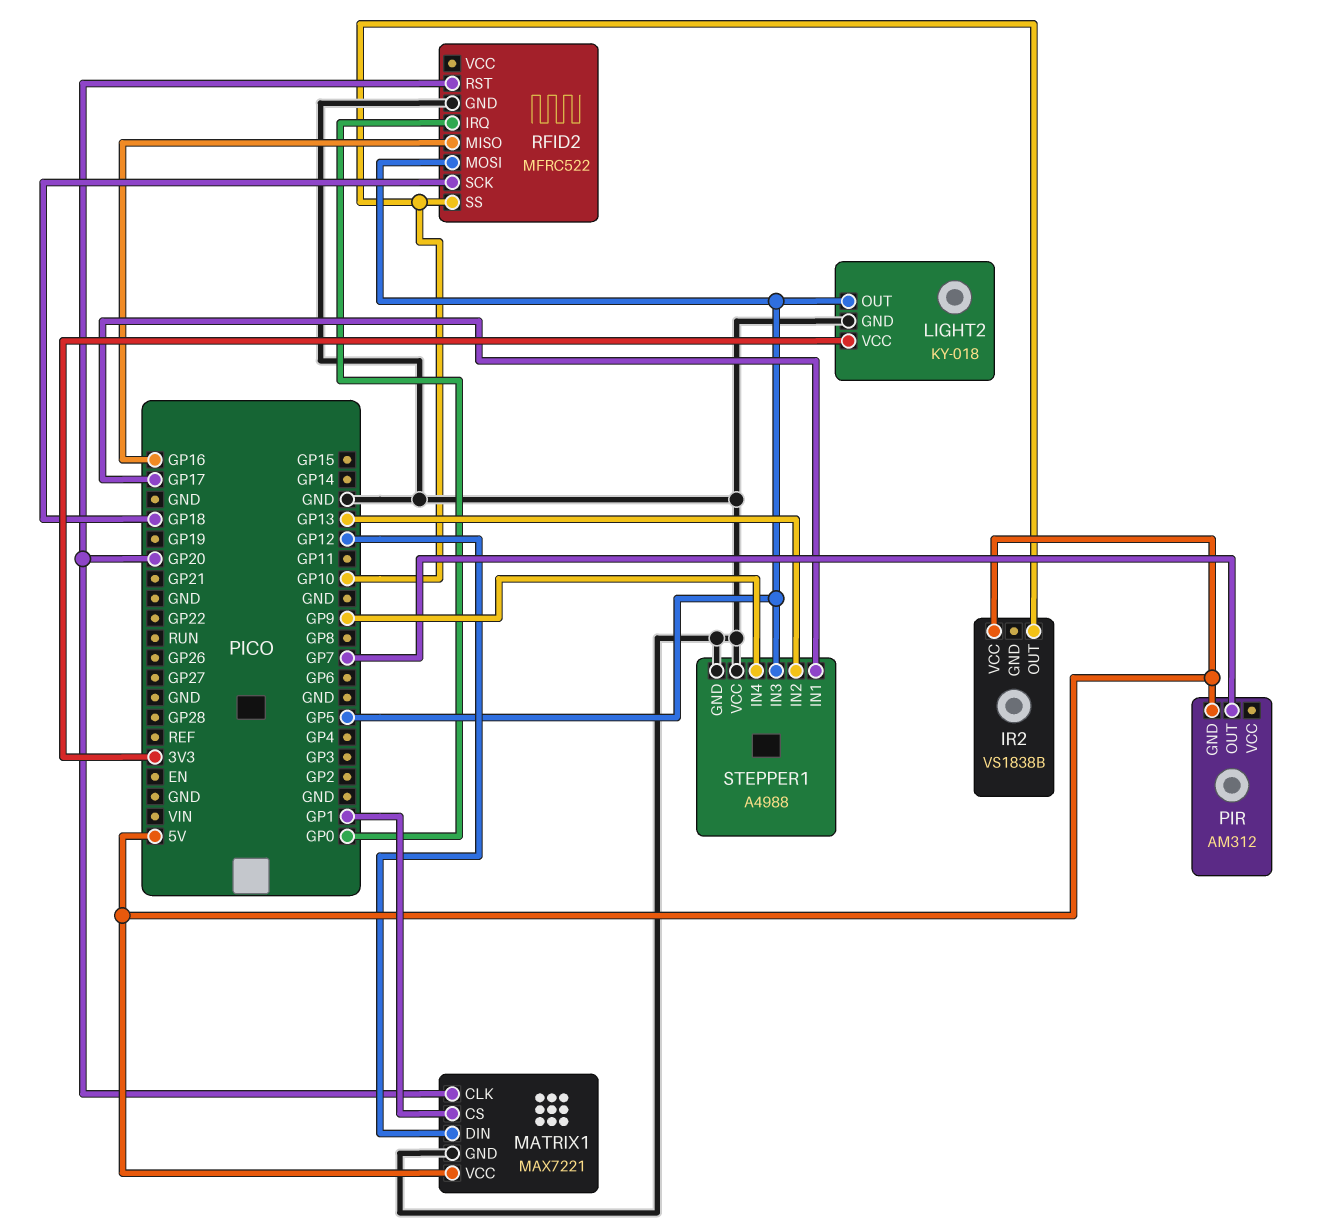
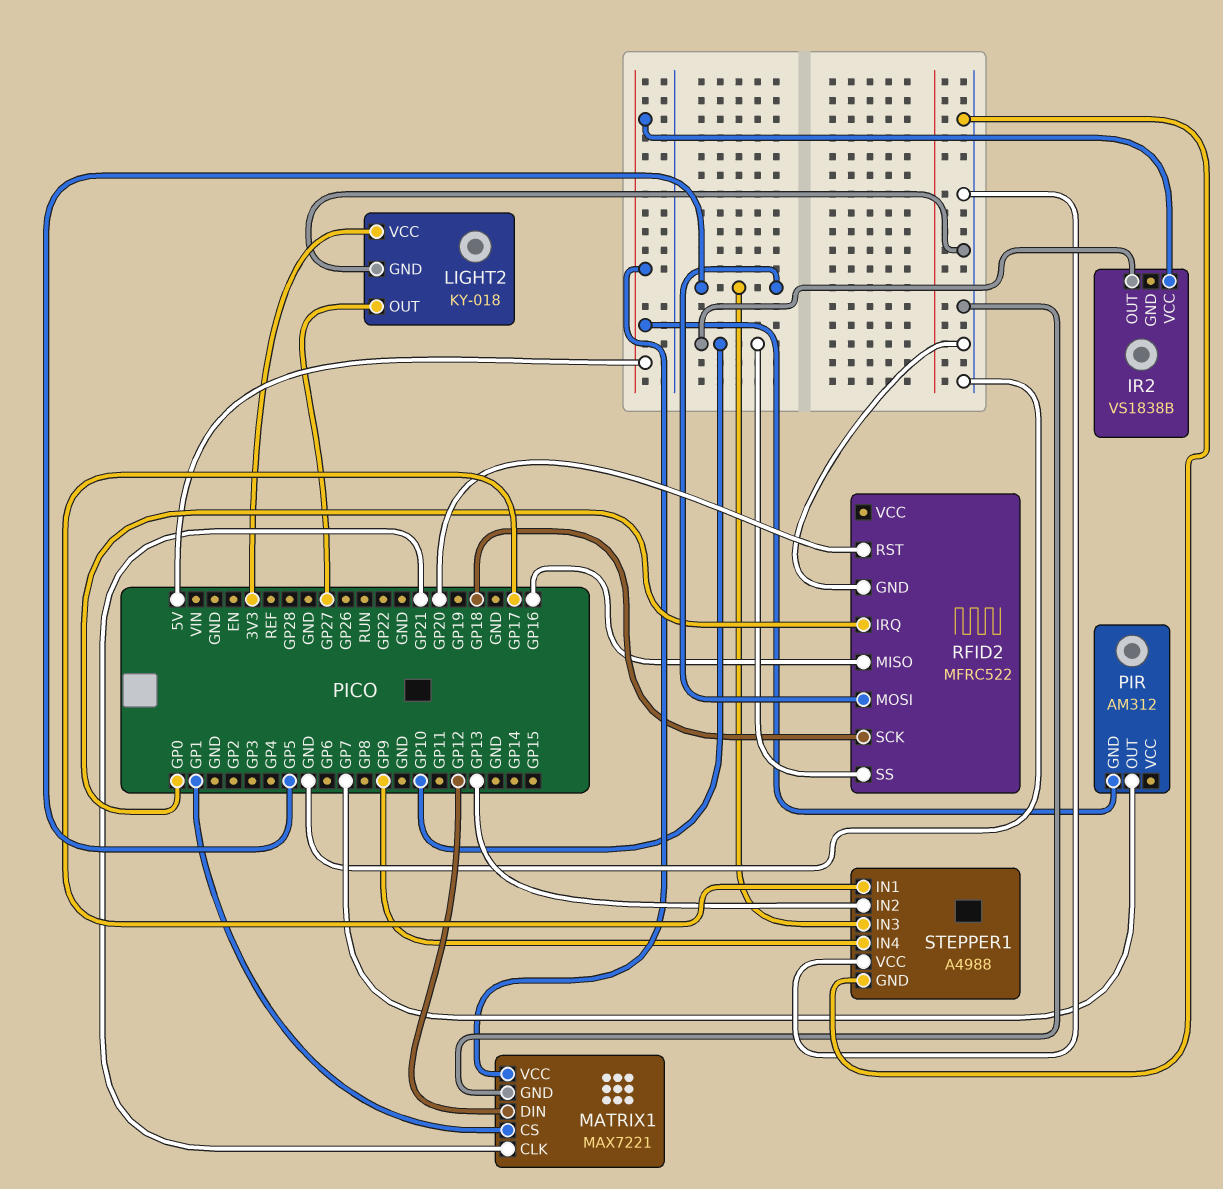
LIGHT2 pin OUT: GP5 -> GP27
MATRIX1 pin CLK: GP20 -> GP21

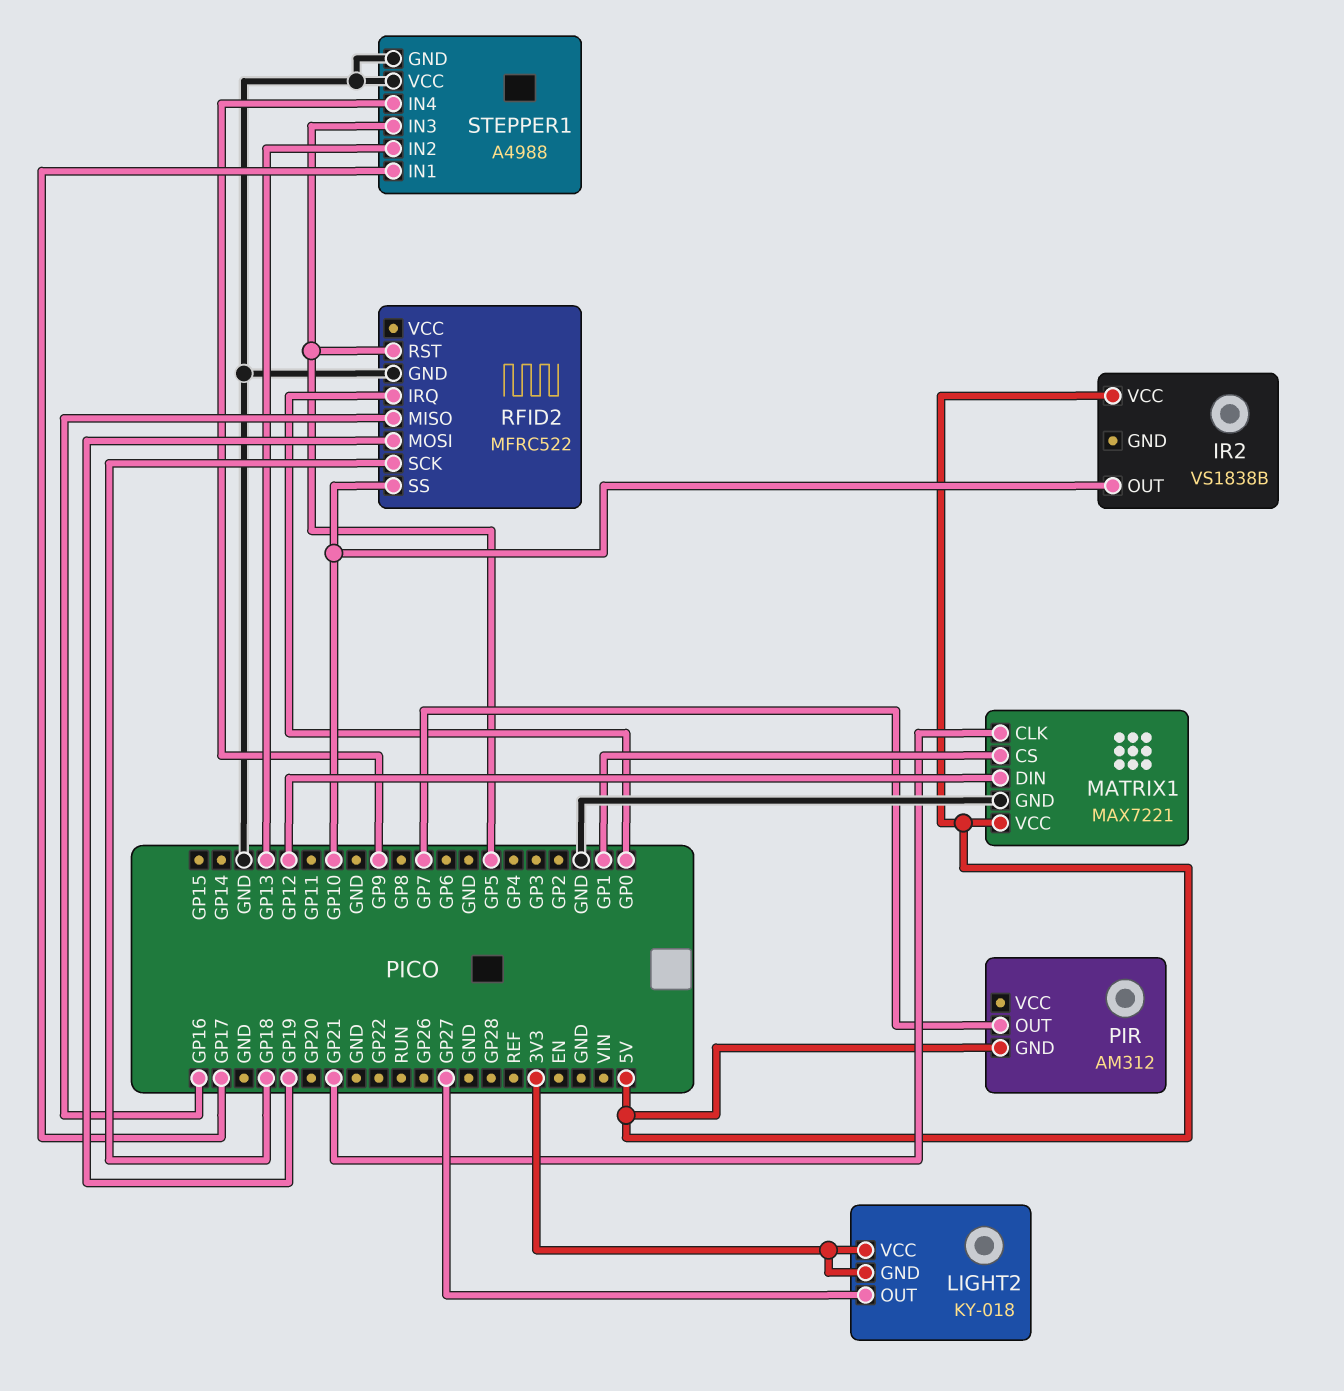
LIGHT2 pin GND: GND -> 3V3
RFID2 pin MOSI: GP5 -> GP19
RFID2 pin RST: GP20 -> GP5

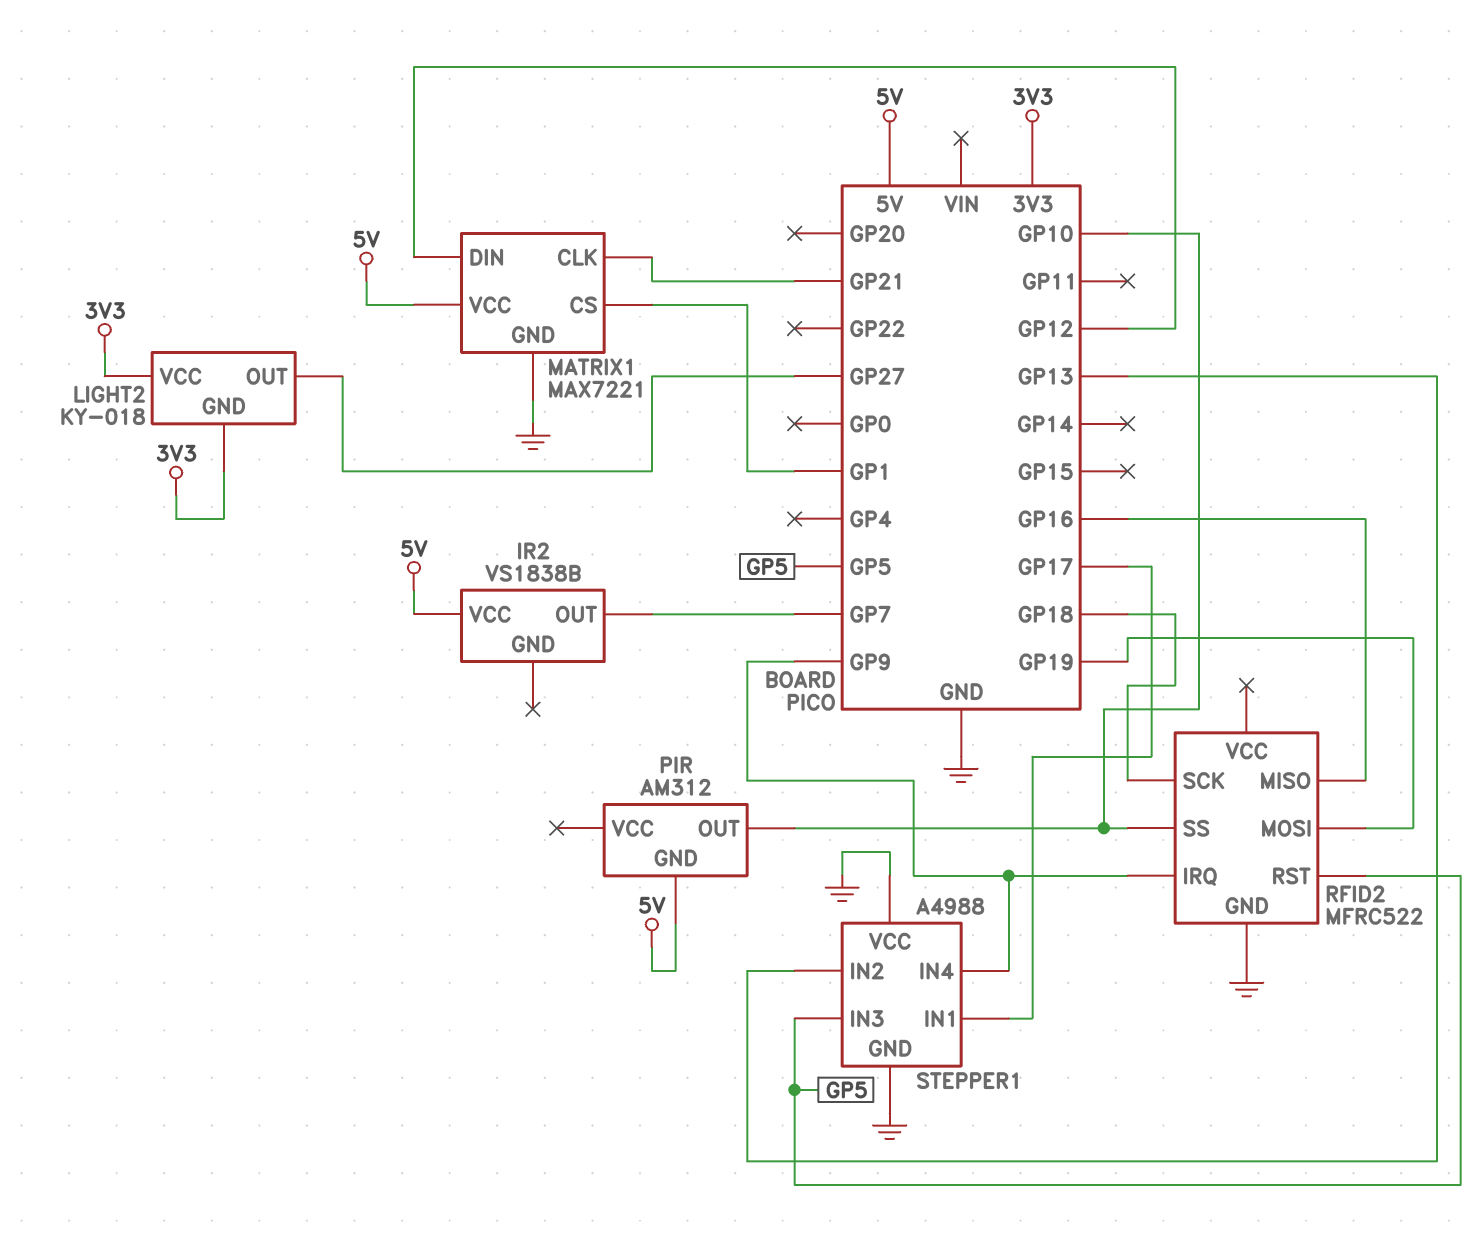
IR2 pin OUT: GP10 -> GP7
PIR pin OUT: GP7 -> GP10
RFID2 pin IRQ: GP0 -> GP9

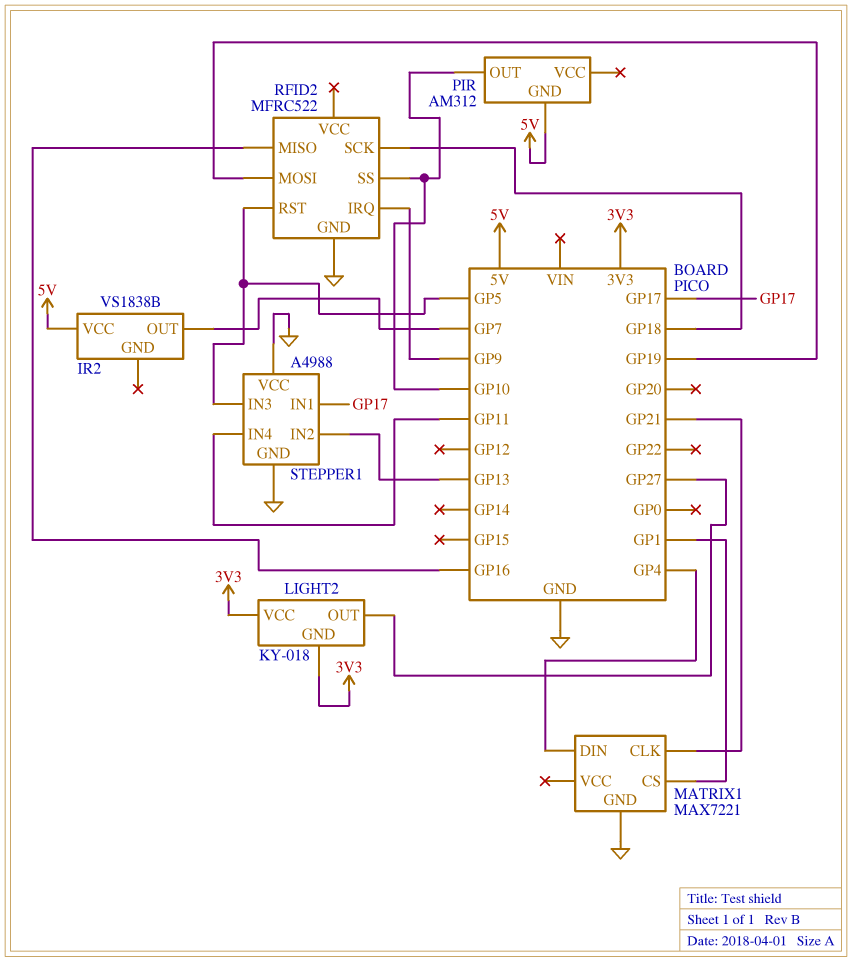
MATRIX1 pin DIN: GP12 -> GP4
MATRIX1 pin VCC: 5V -> none
STEPPER1 pin IN4: GP9 -> GP11

